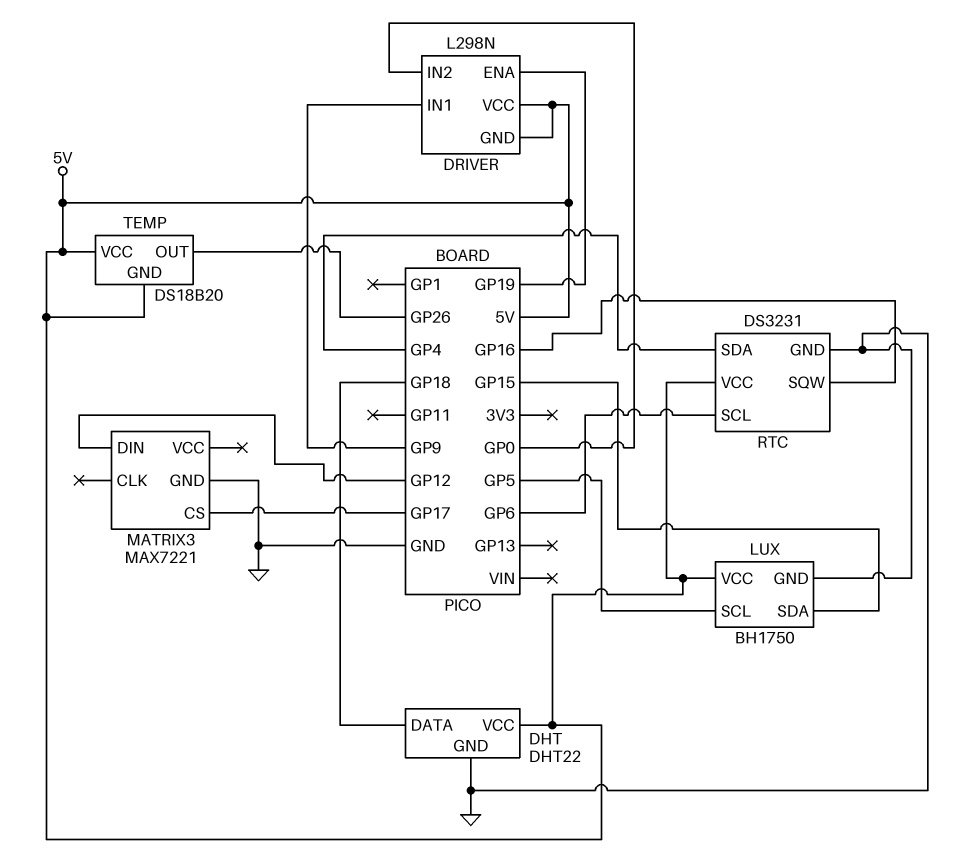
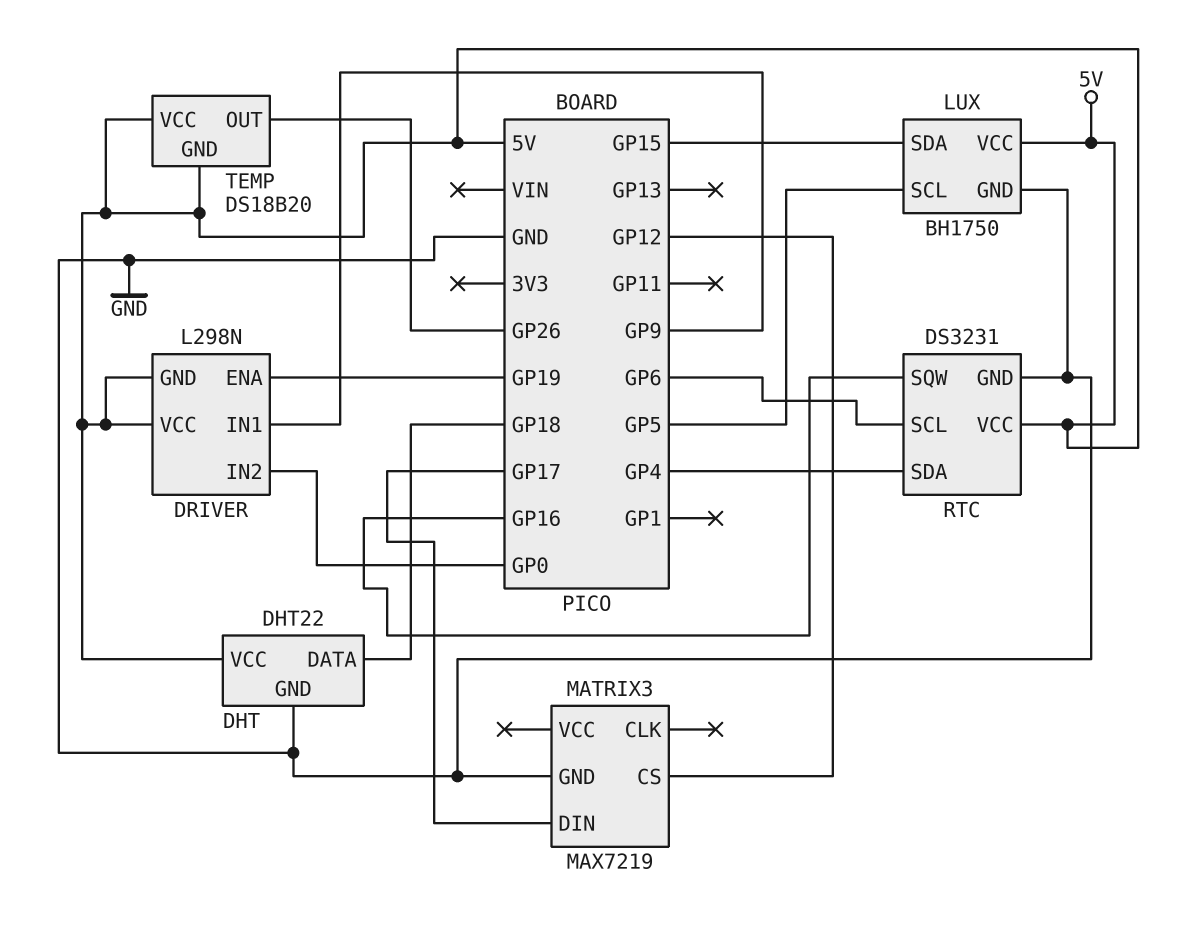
MATRIX3: MAX7221 -> MAX7219
MATRIX3 pin CS: GP17 -> GP12
MATRIX3 pin DIN: GP12 -> GP17

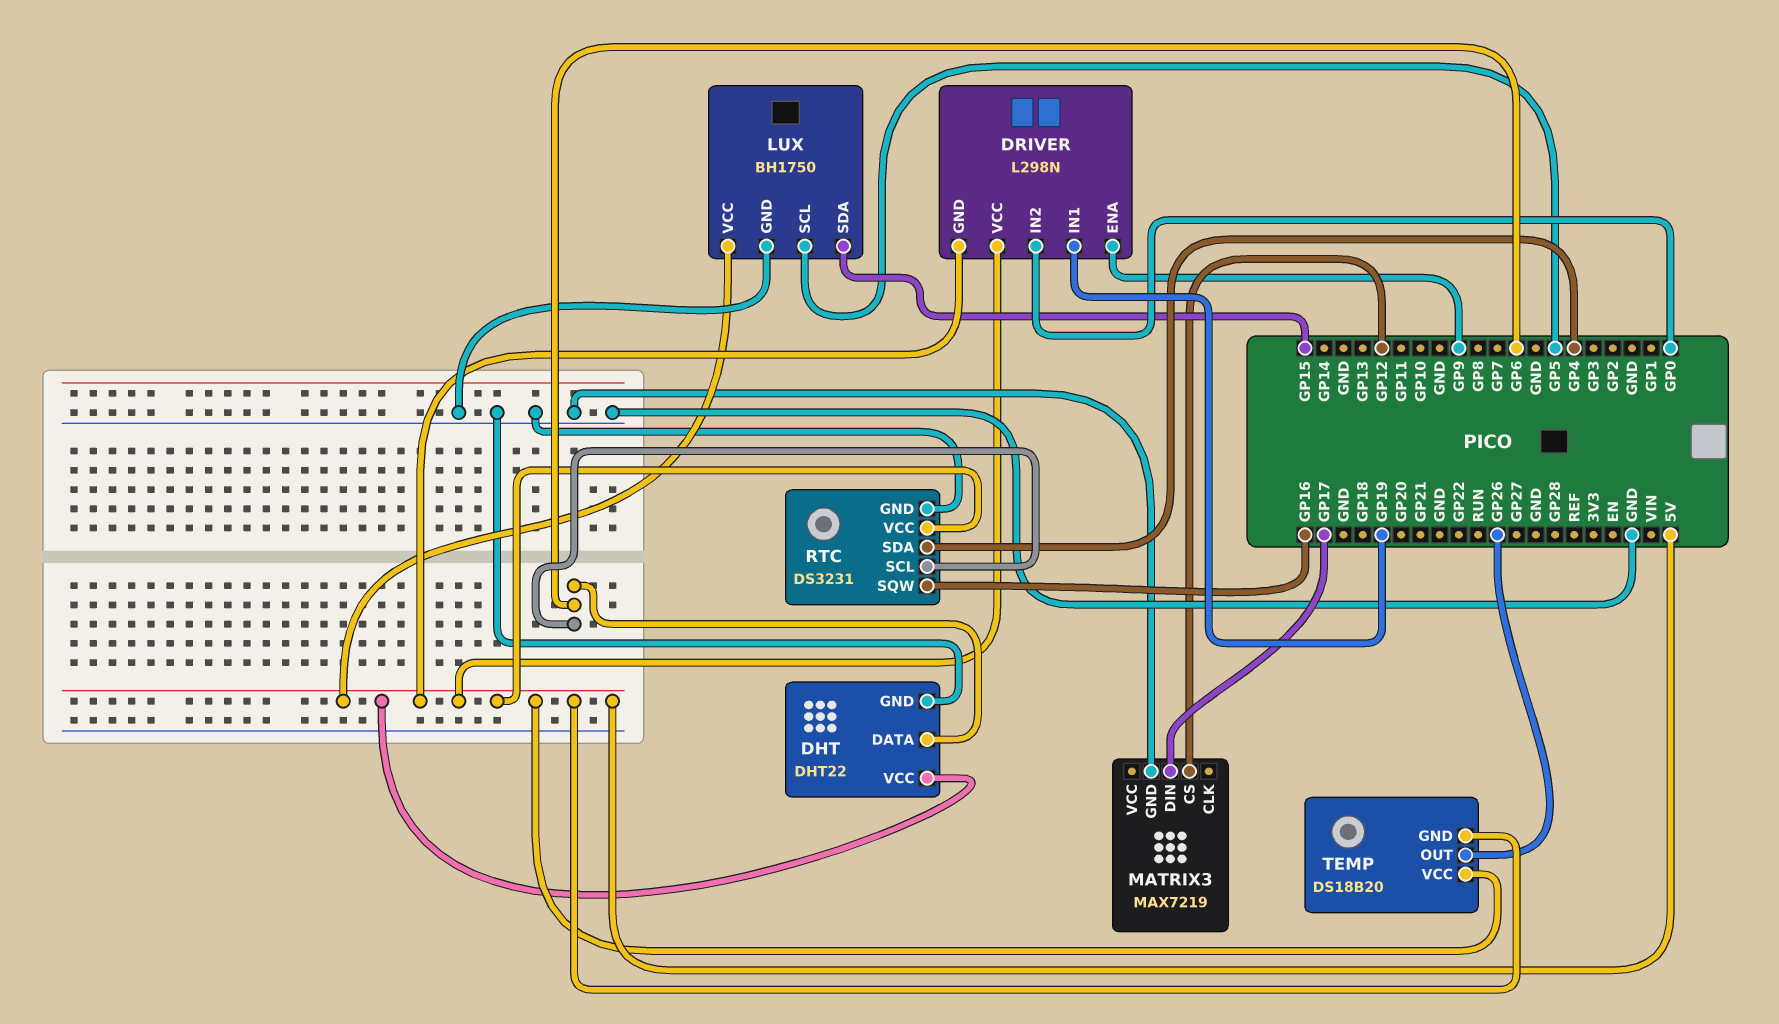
DHT pin DATA: GP18 -> GP6
DRIVER pin ENA: GP19 -> GP9
DRIVER pin IN1: GP9 -> GP19

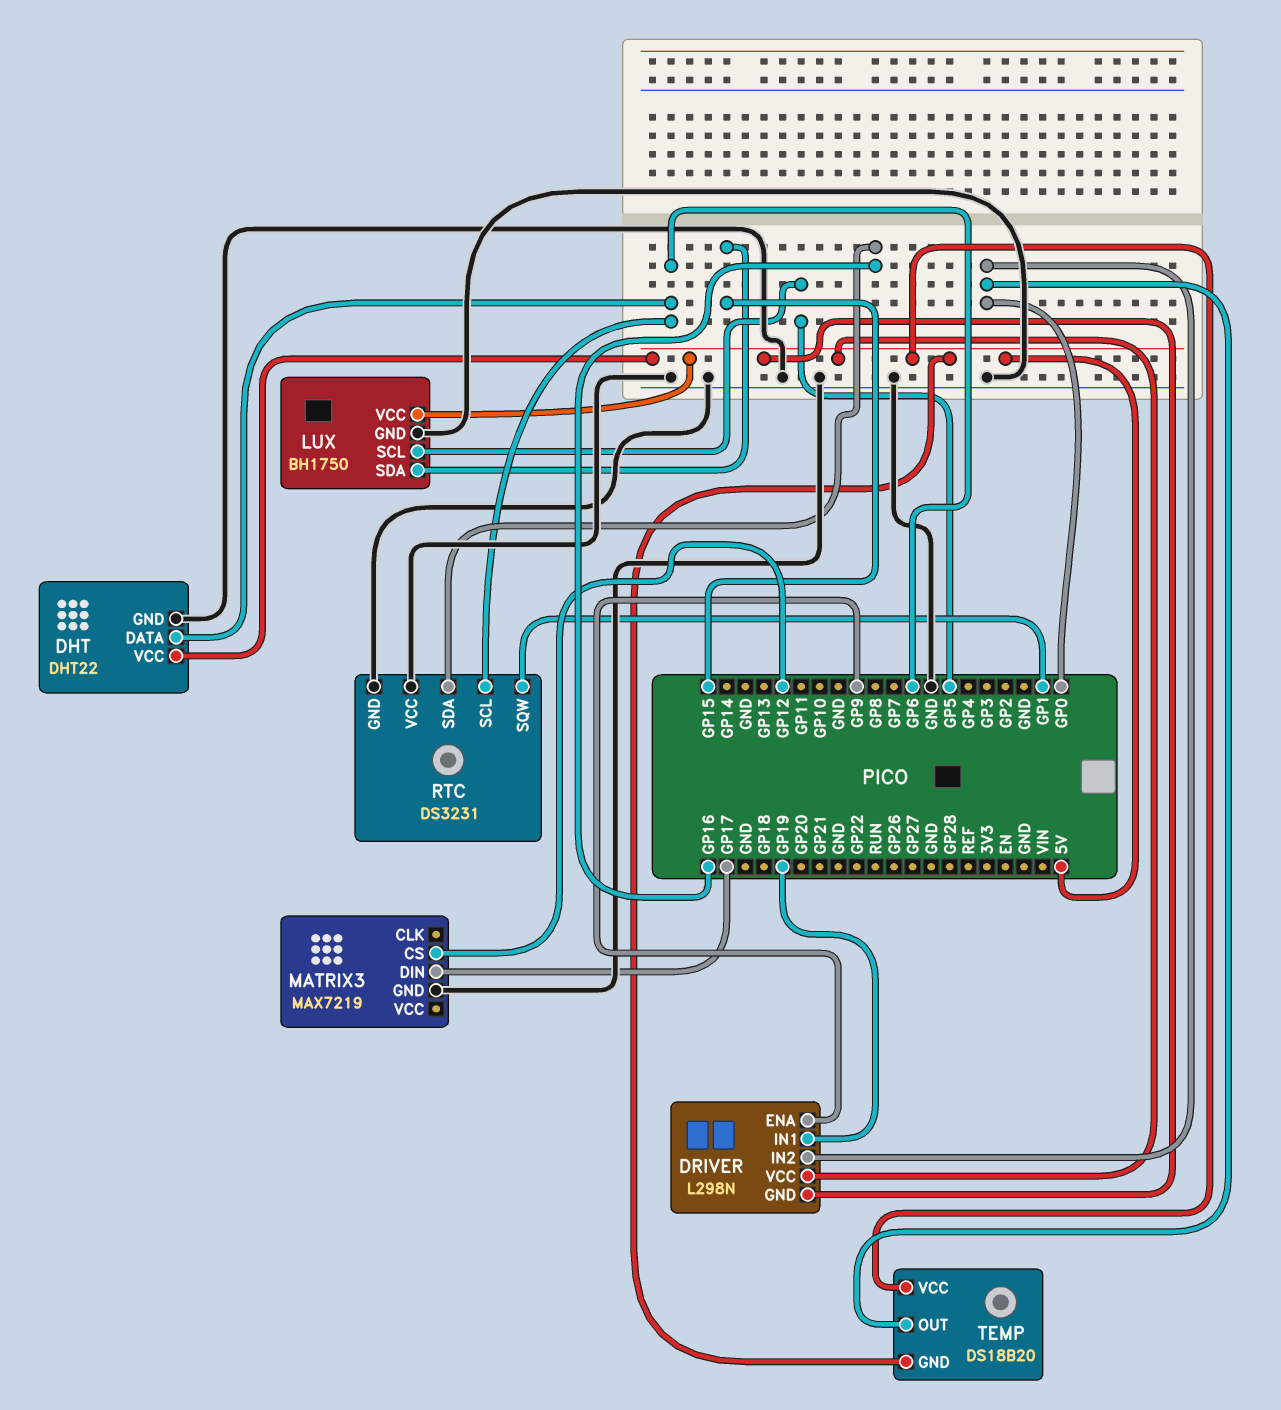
RTC pin SDA: GP4 -> GP16
RTC pin SQW: GP16 -> GP1
RTC pin VCC: 5V -> GND
TEMP pin OUT: GP26 -> GP0

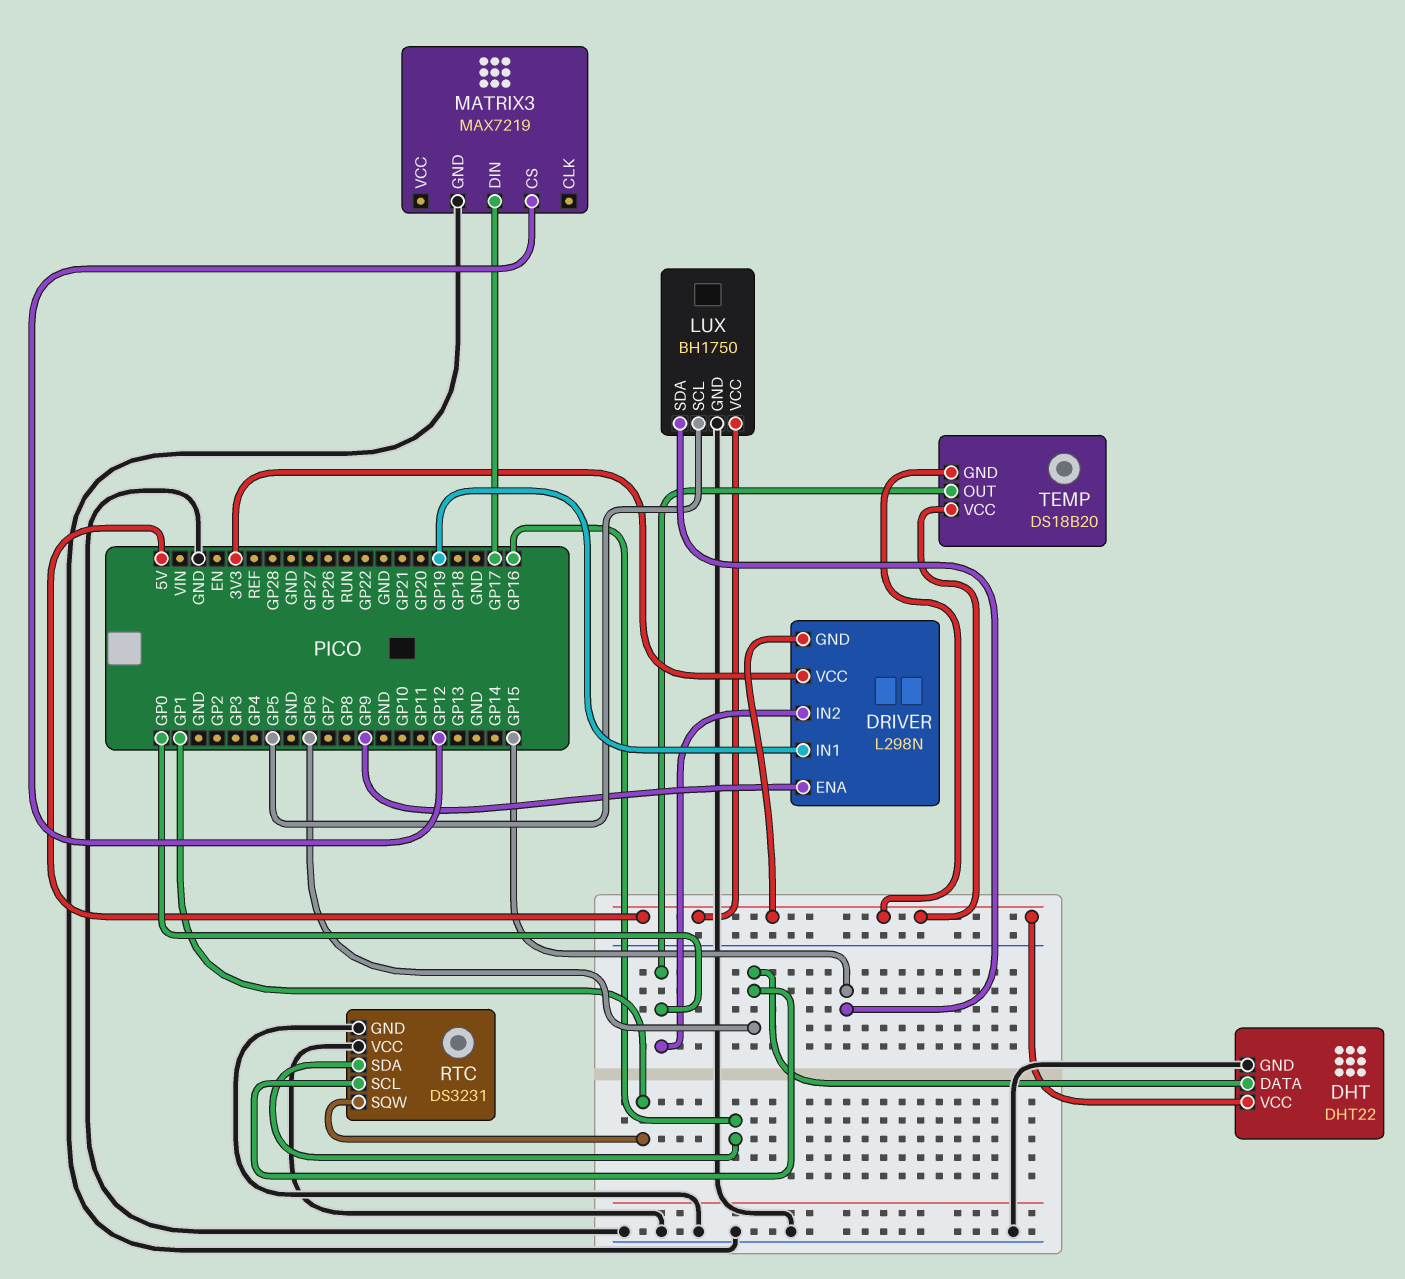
DRIVER pin VCC: 5V -> 3V3

